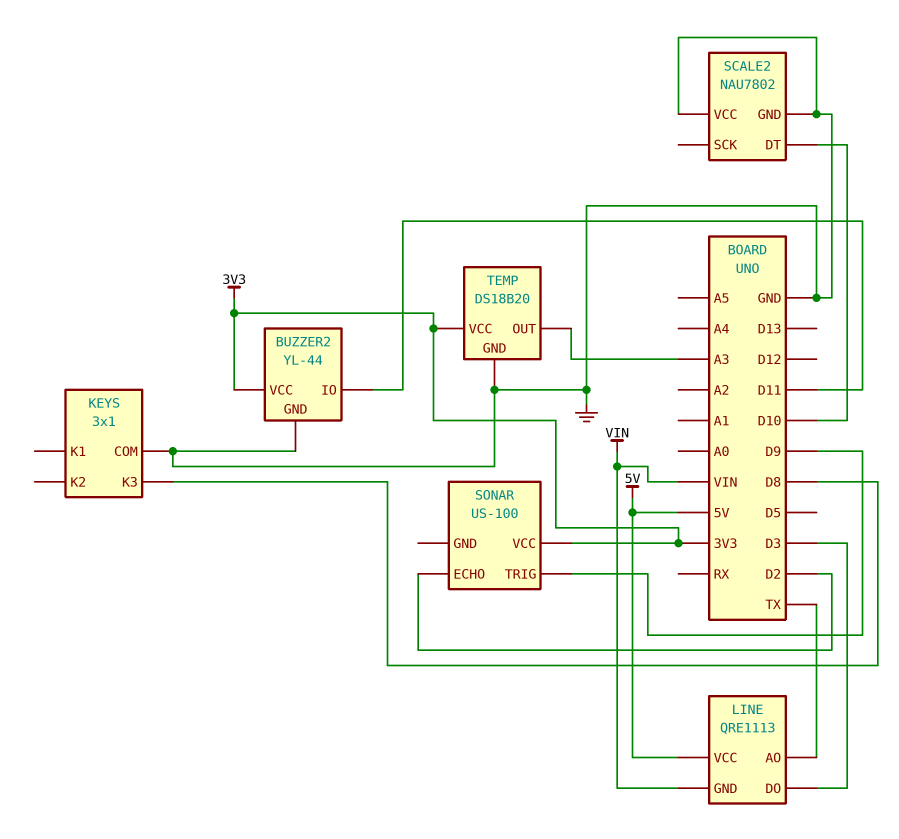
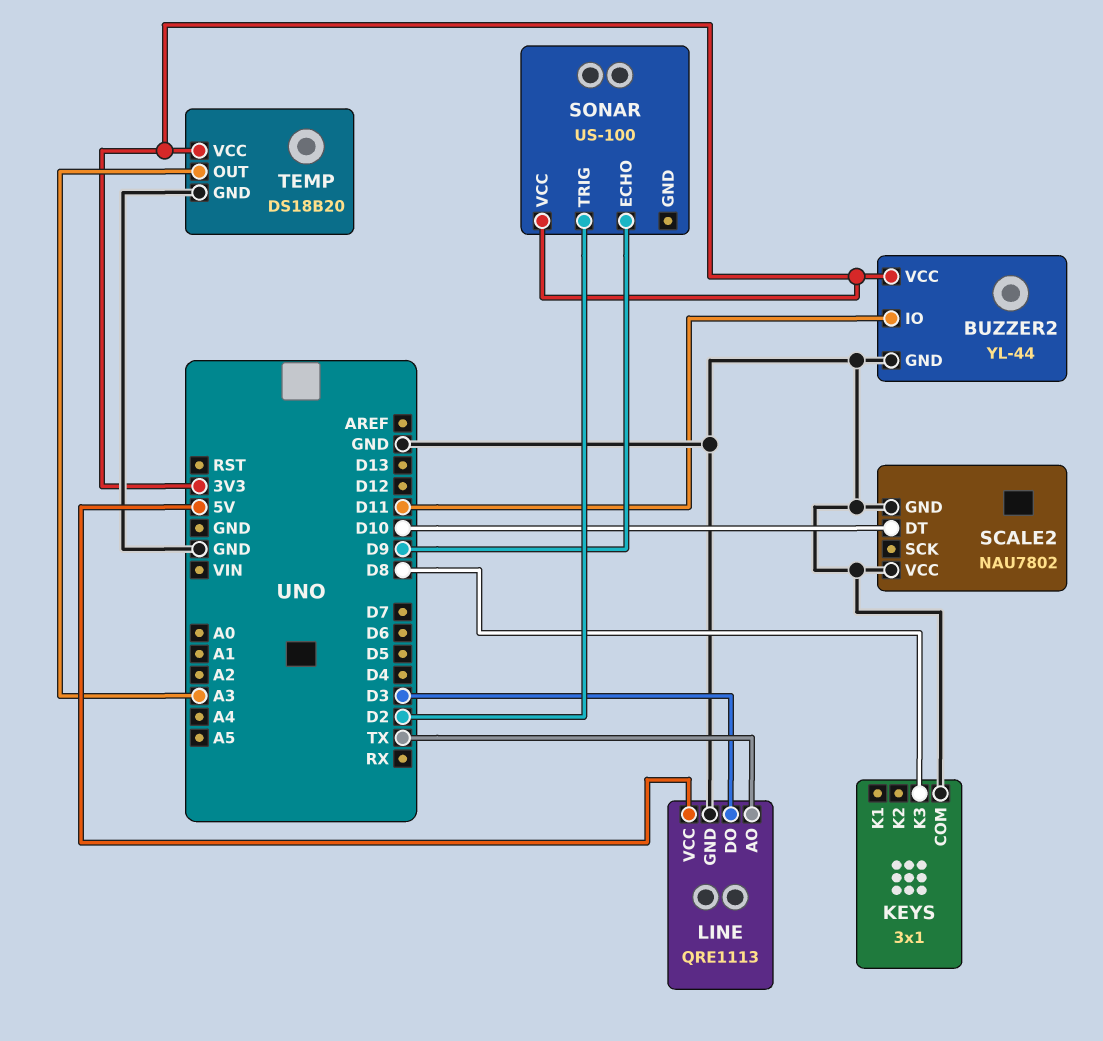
LINE pin GND: VIN -> GND
SONAR pin ECHO: D2 -> D9
SONAR pin TRIG: D9 -> D2

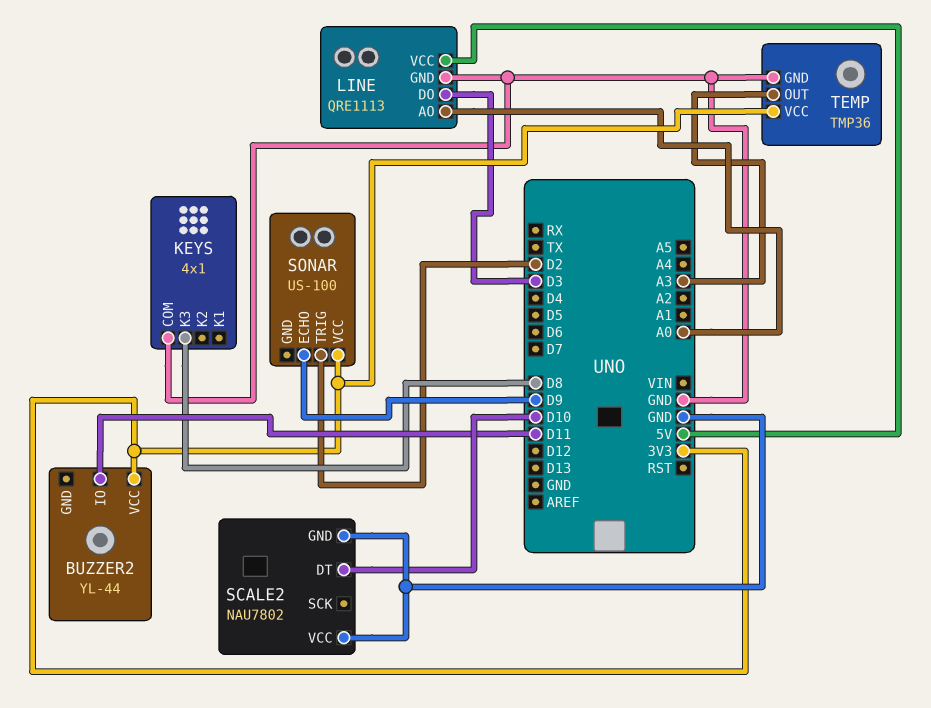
BUZZER2 pin GND: GND -> none
KEYS: 3x1 -> 4x1
LINE pin AO: TX -> A0
TEMP: DS18B20 -> TMP36

